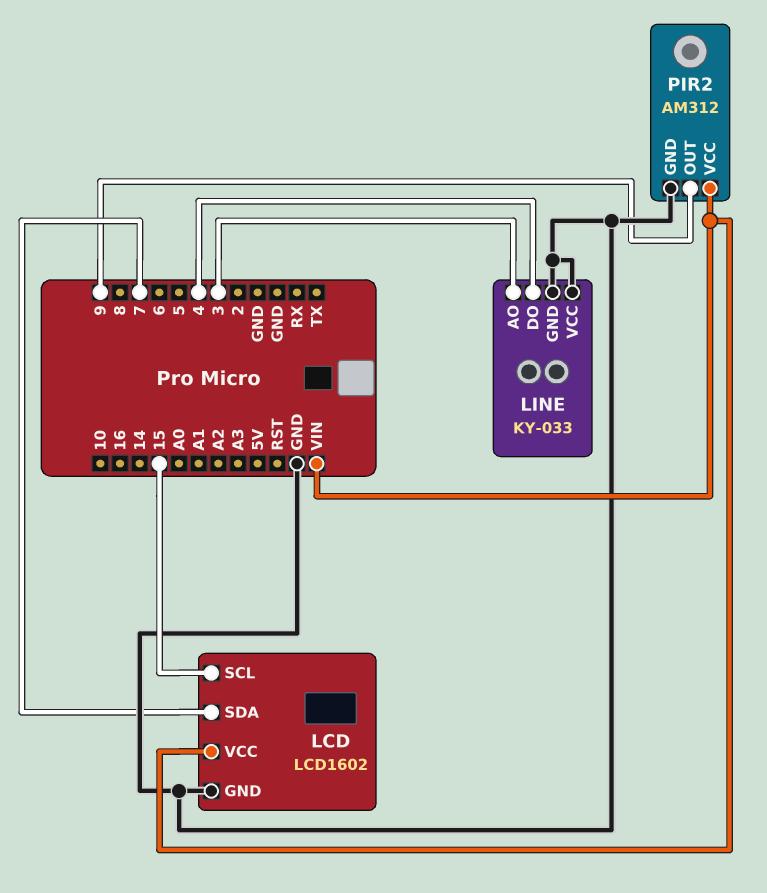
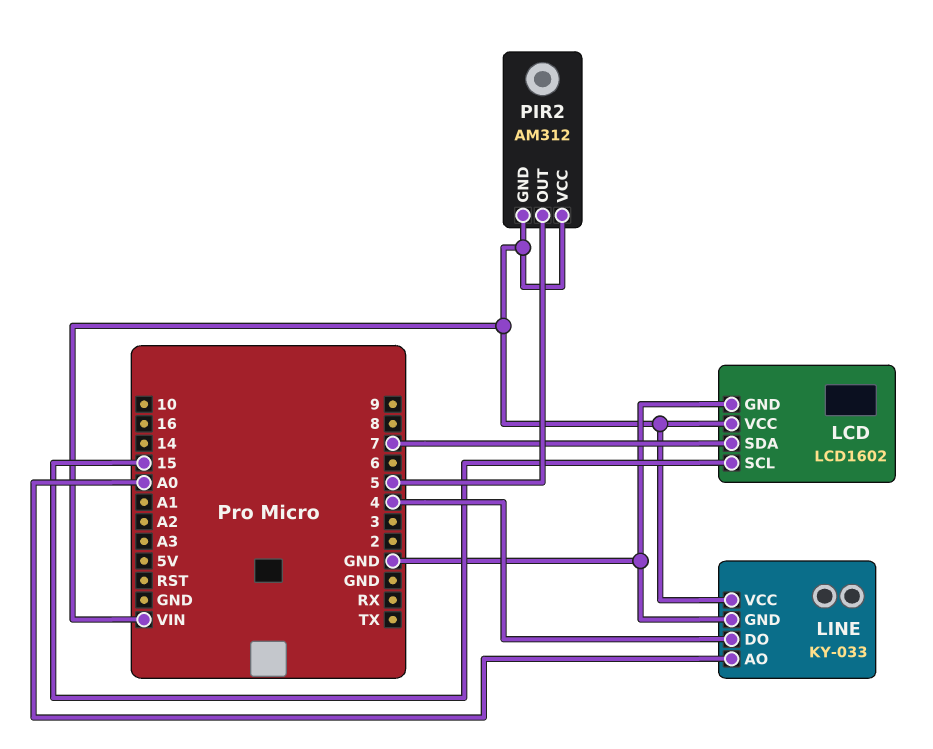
LINE pin AO: 3 -> A0
LINE pin VCC: GND -> VIN
PIR2 pin GND: GND -> VIN
PIR2 pin OUT: 9 -> 5

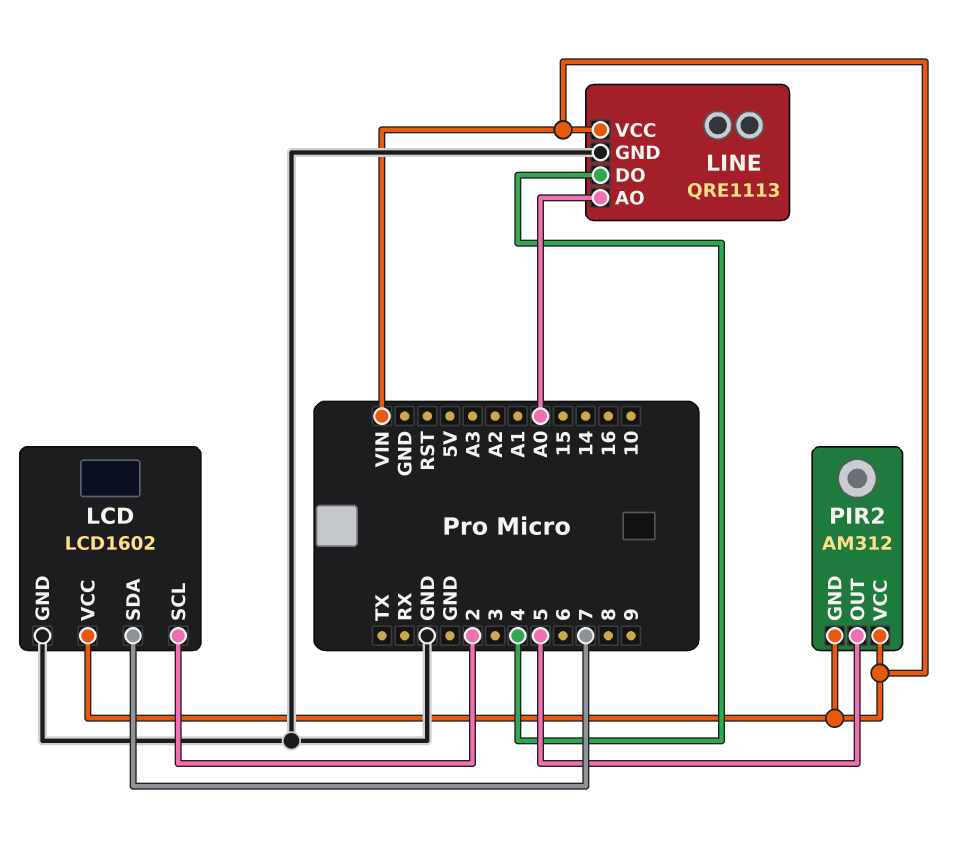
LCD pin SCL: 15 -> 2
LINE: KY-033 -> QRE1113

